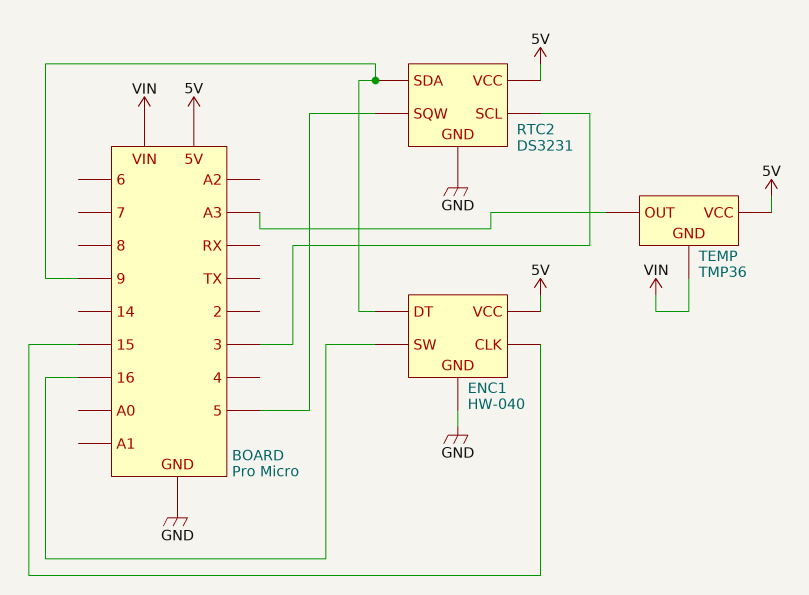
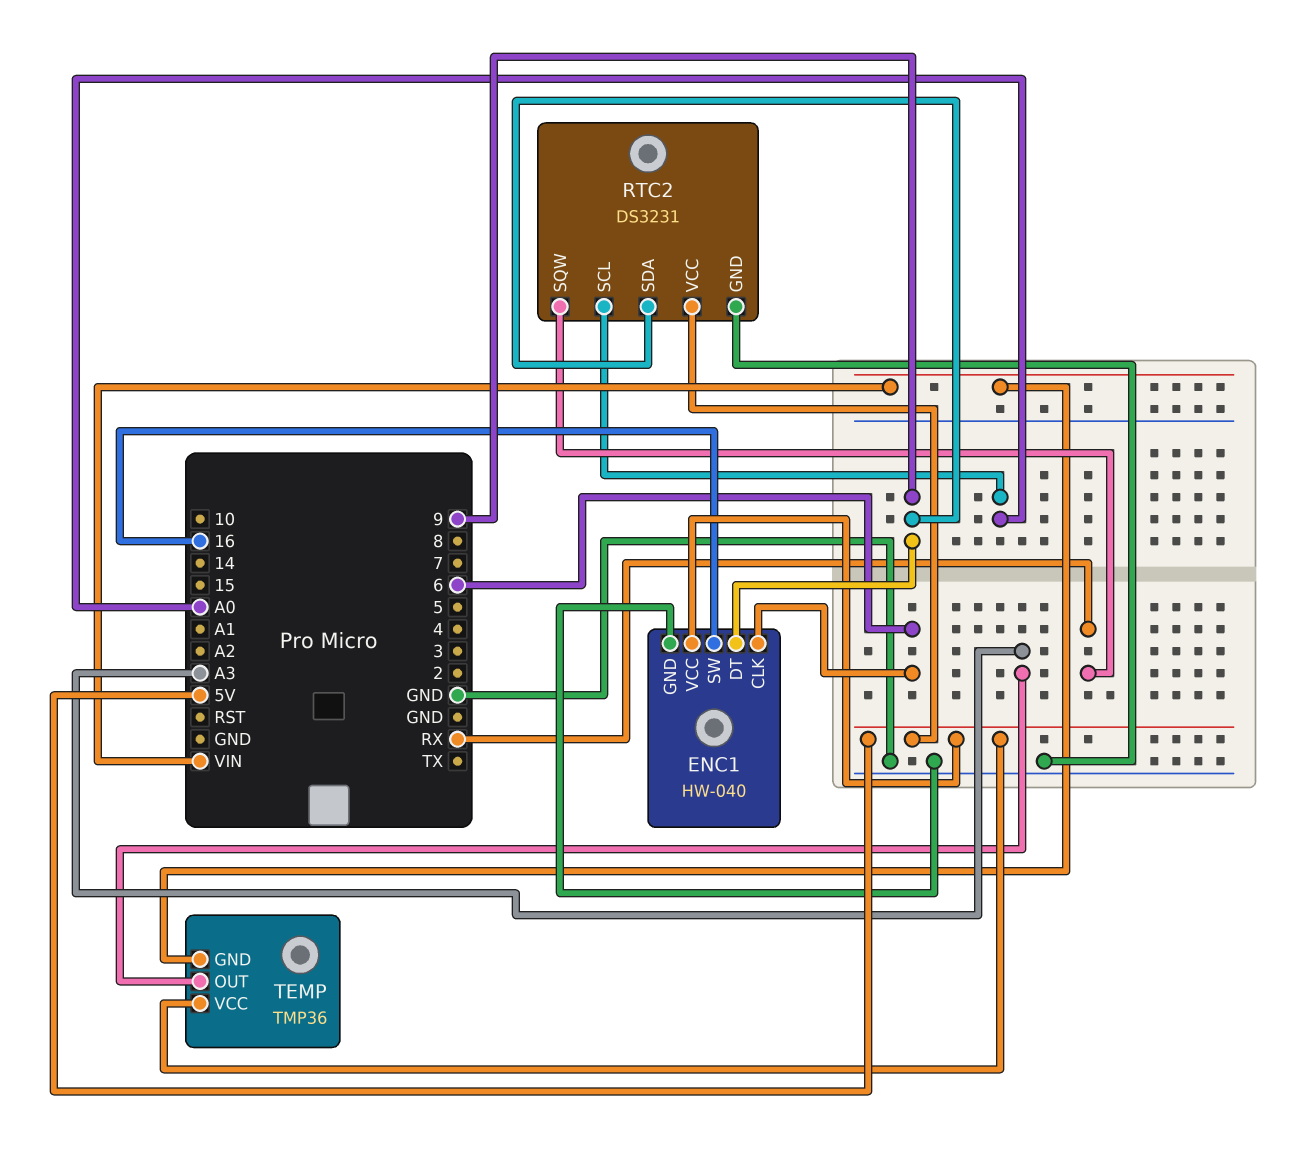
ENC1 pin CLK: 15 -> 6
RTC2 pin SCL: 3 -> A0
RTC2 pin SQW: 5 -> RX

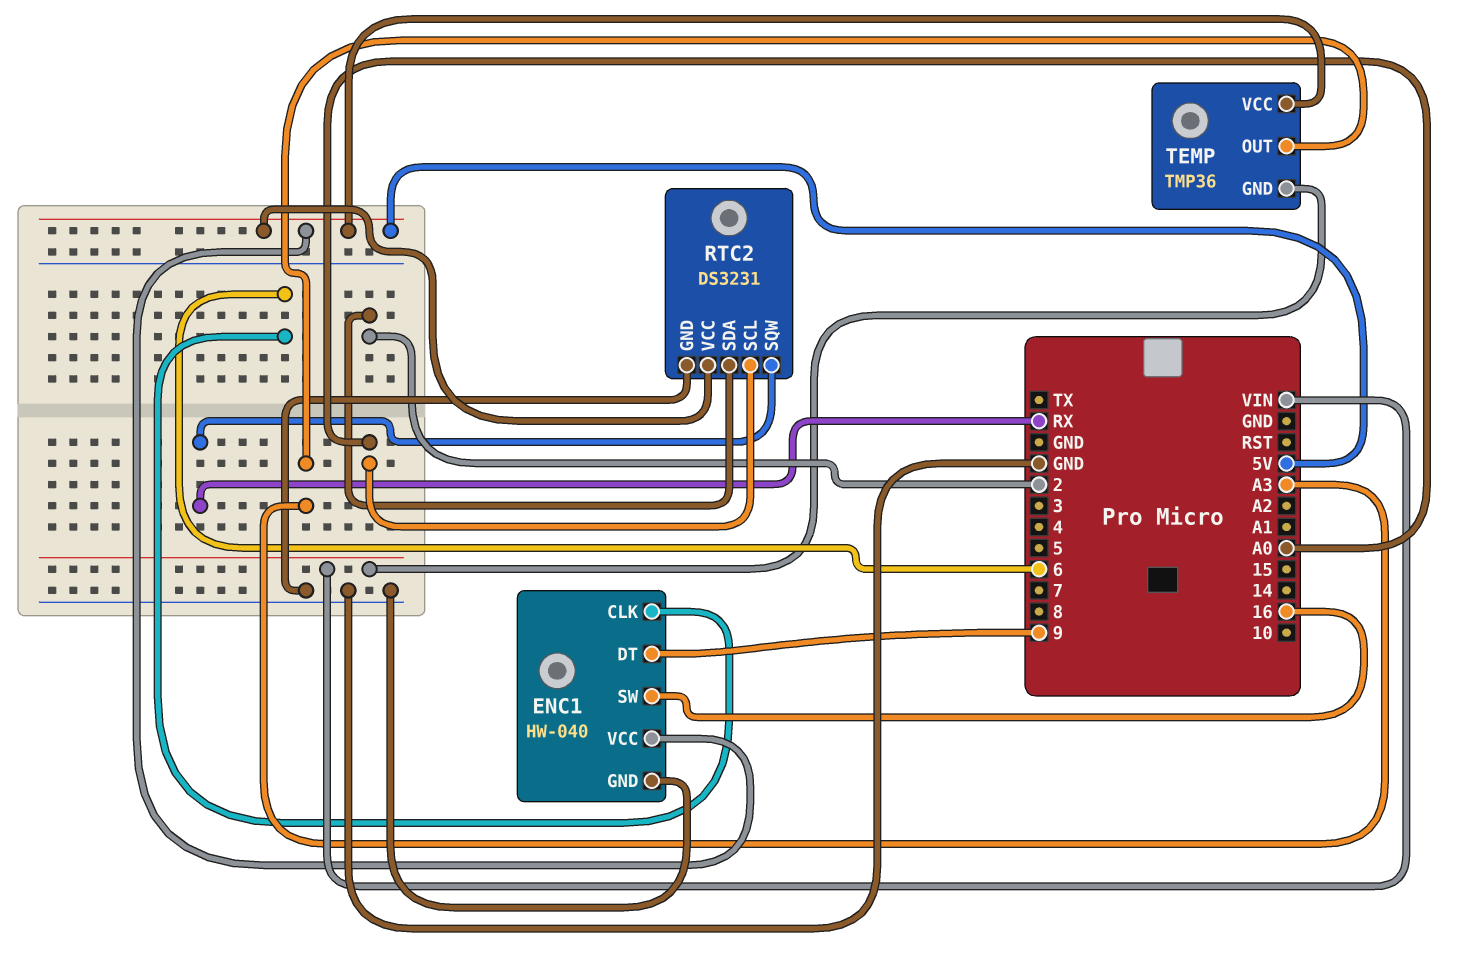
RTC2 pin SDA: 9 -> 2

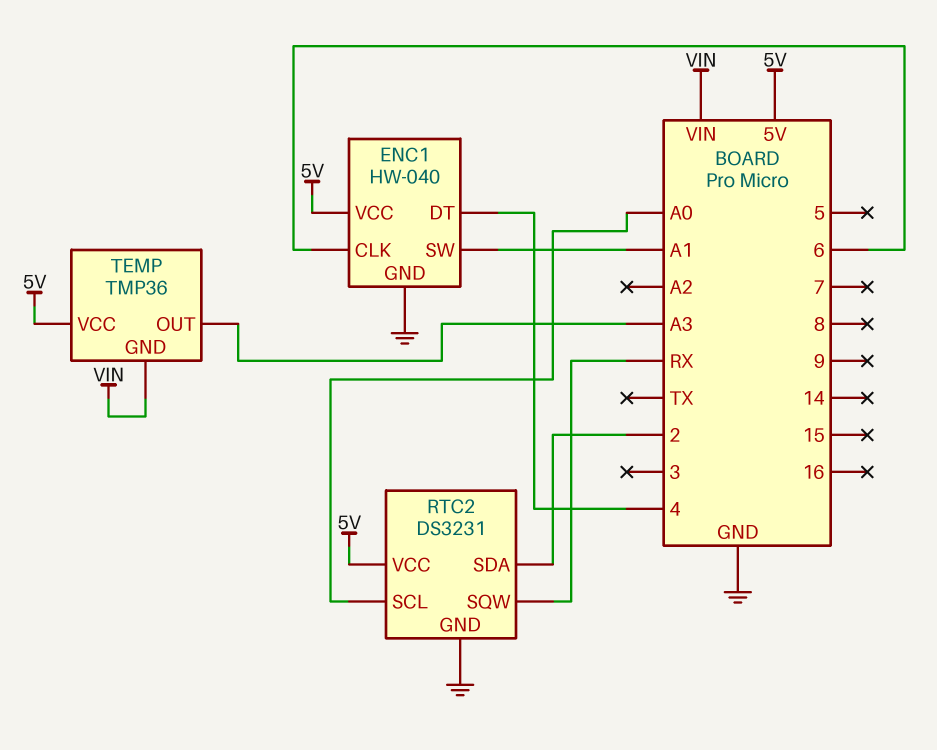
ENC1 pin DT: 9 -> 4
ENC1 pin SW: 16 -> A1

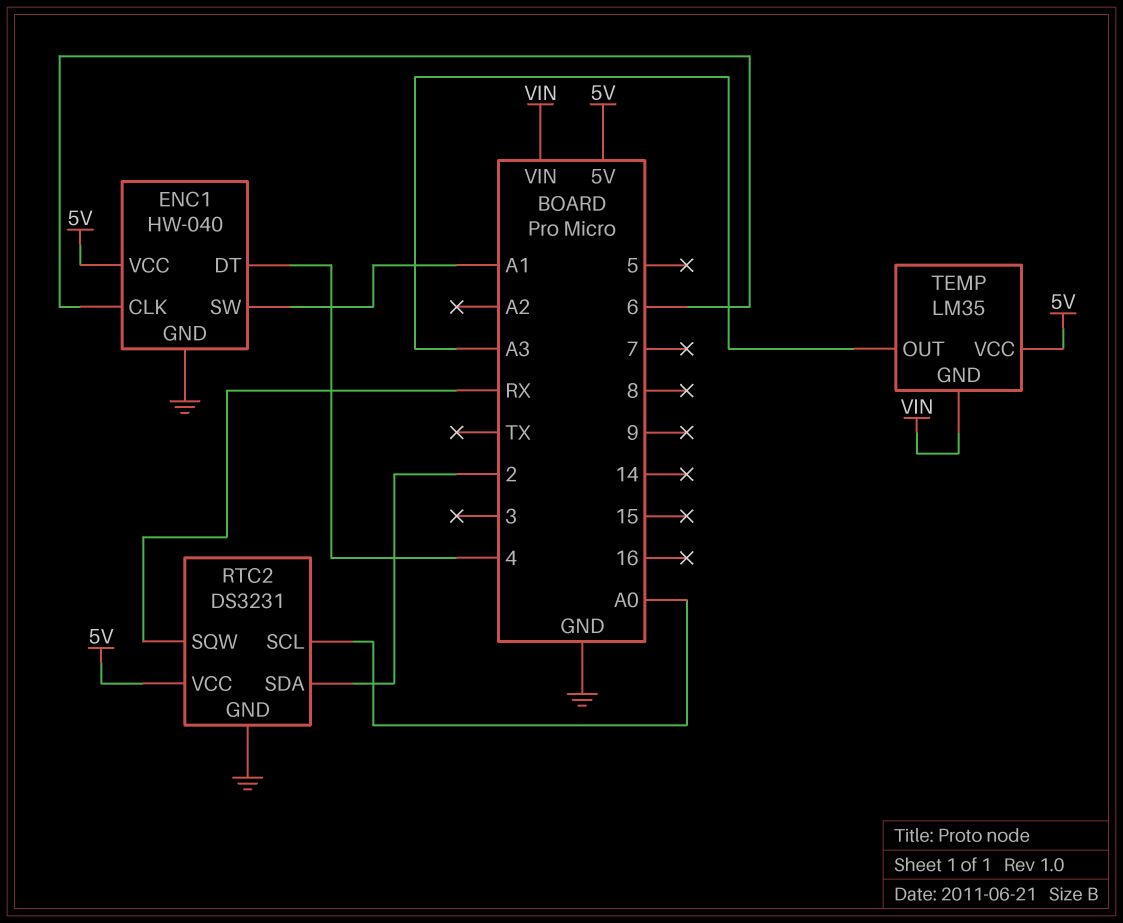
TEMP: TMP36 -> LM35

